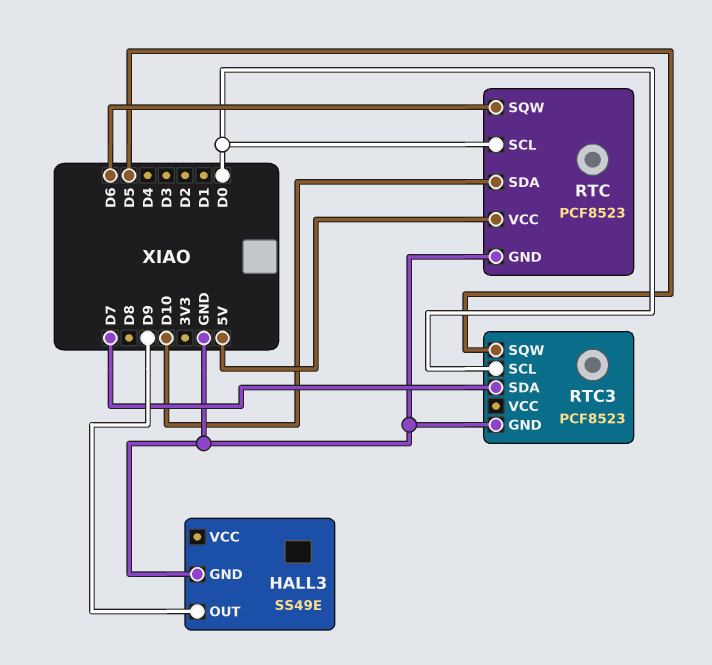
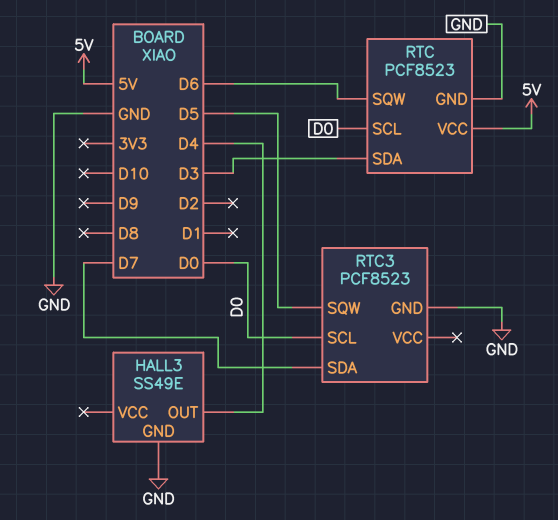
HALL3 pin OUT: D9 -> D4
RTC pin SDA: D10 -> D3

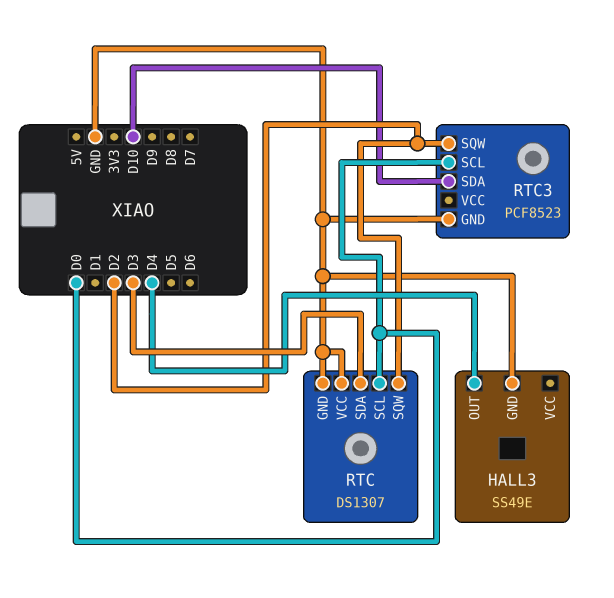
RTC: PCF8523 -> DS1307
RTC pin SQW: D6 -> D2
RTC pin VCC: 5V -> GND
RTC3 pin SDA: D7 -> D10
RTC3 pin SQW: D5 -> D2

